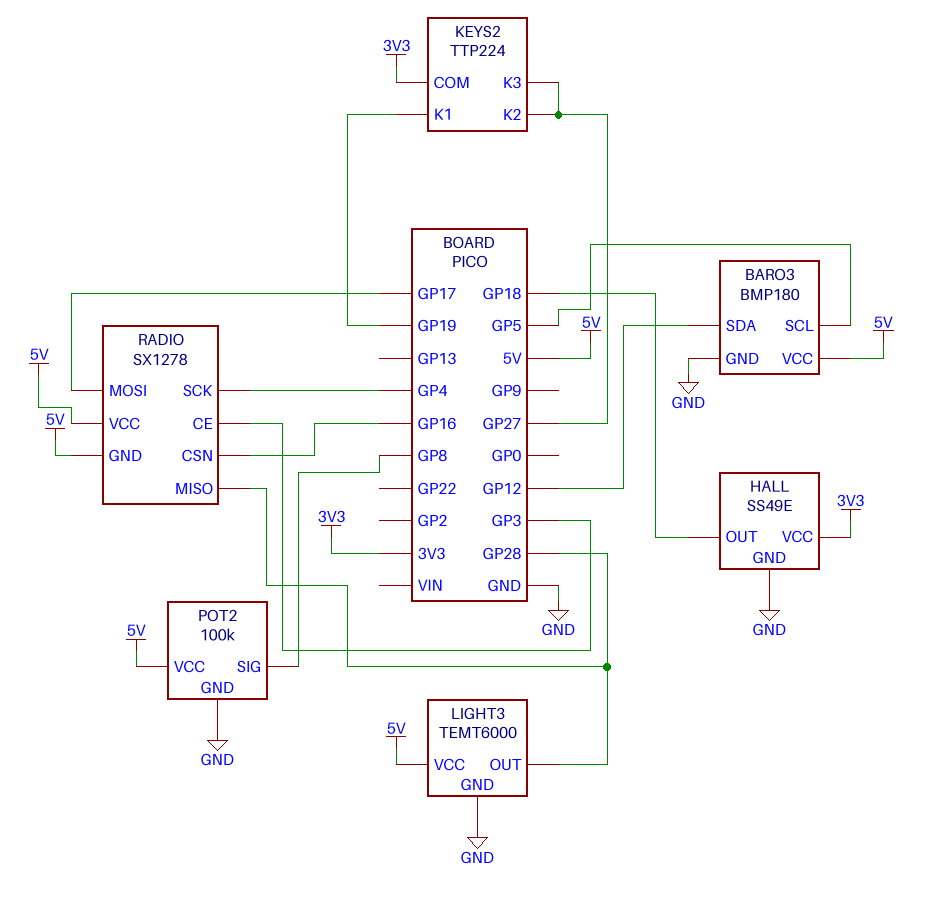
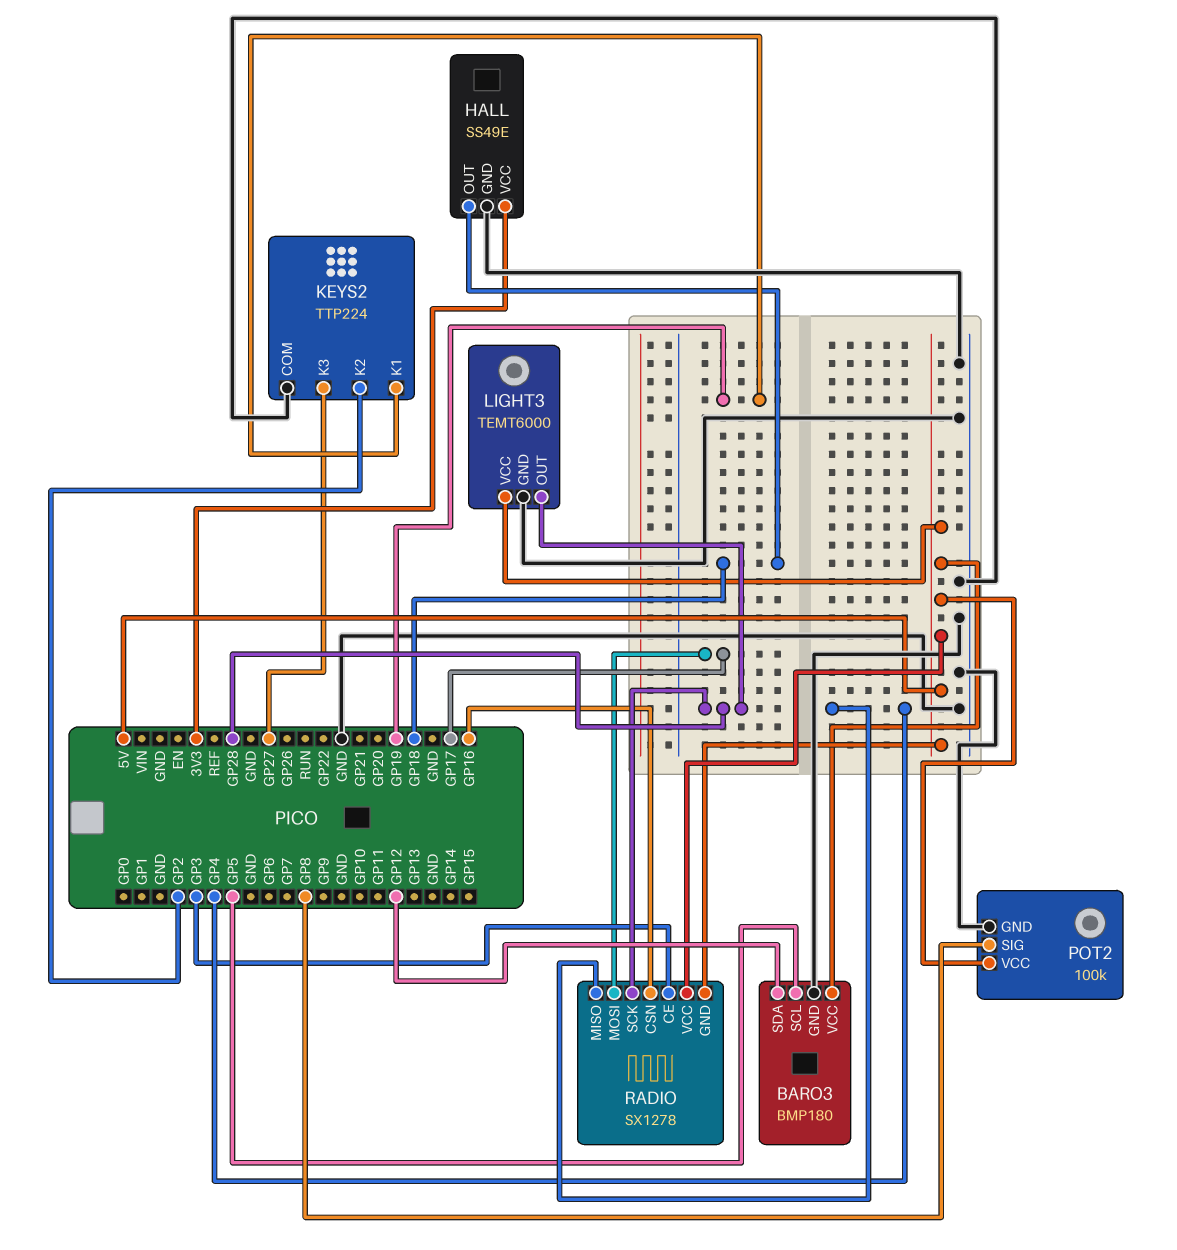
KEYS2 pin COM: 3V3 -> GND
KEYS2 pin K2: GP27 -> GP2
RADIO pin MISO: GP28 -> GP4
RADIO pin SCK: GP4 -> GP28

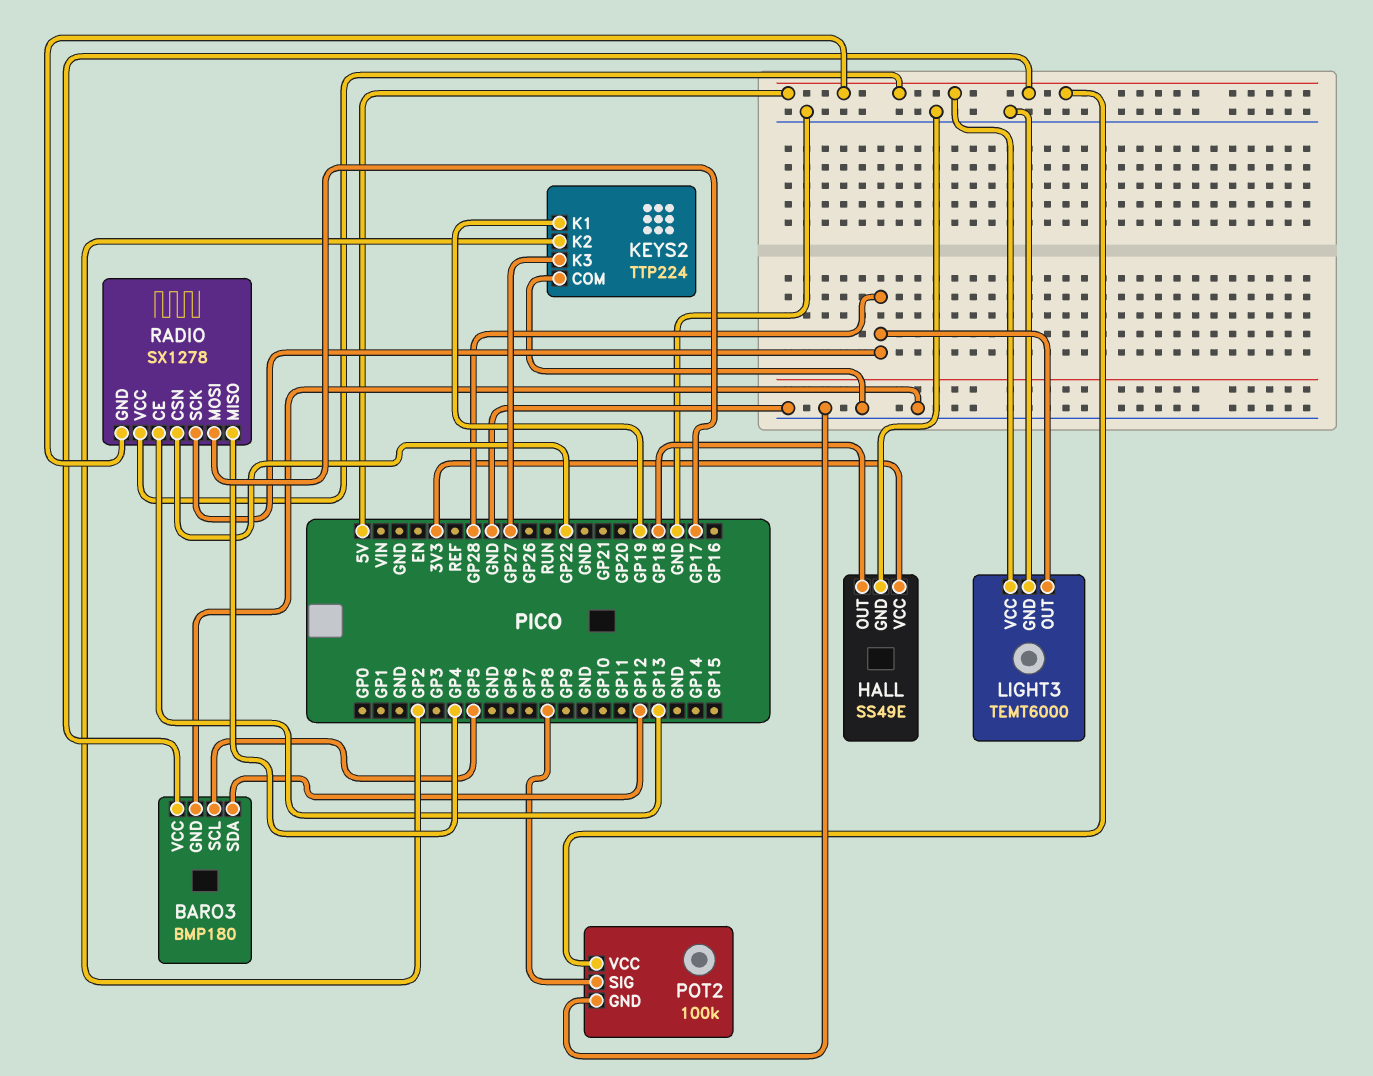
RADIO pin CE: GP3 -> GP13
RADIO pin CSN: GP16 -> GP22

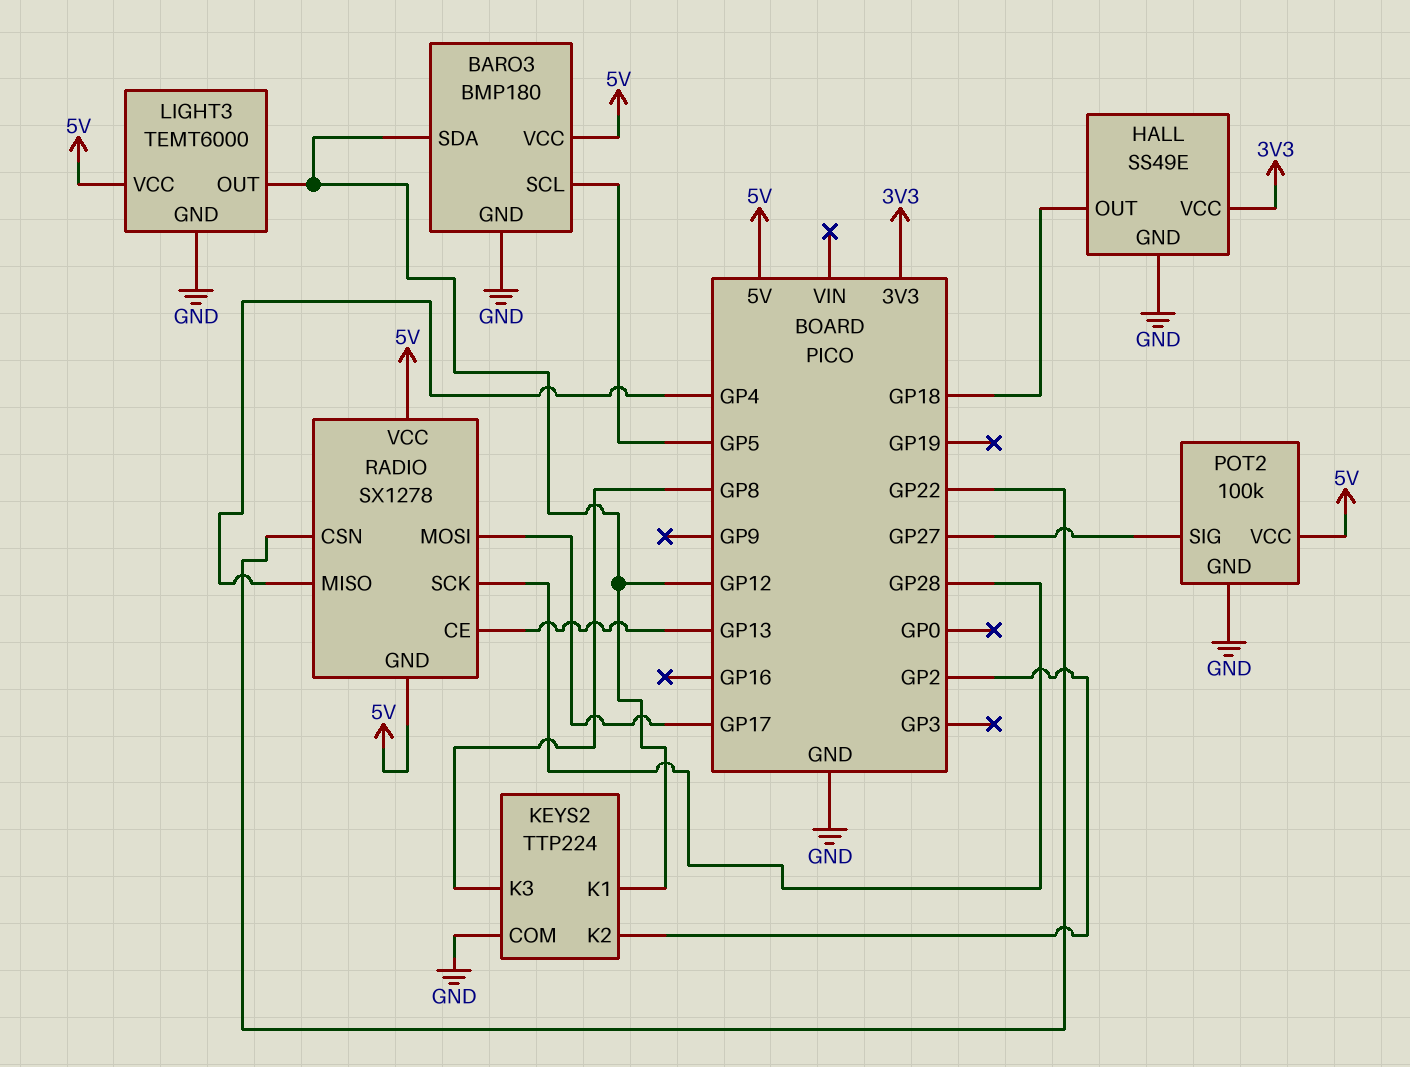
KEYS2 pin K1: GP19 -> GP12
KEYS2 pin K3: GP27 -> GP8
LIGHT3 pin OUT: GP28 -> GP12
POT2 pin SIG: GP8 -> GP27

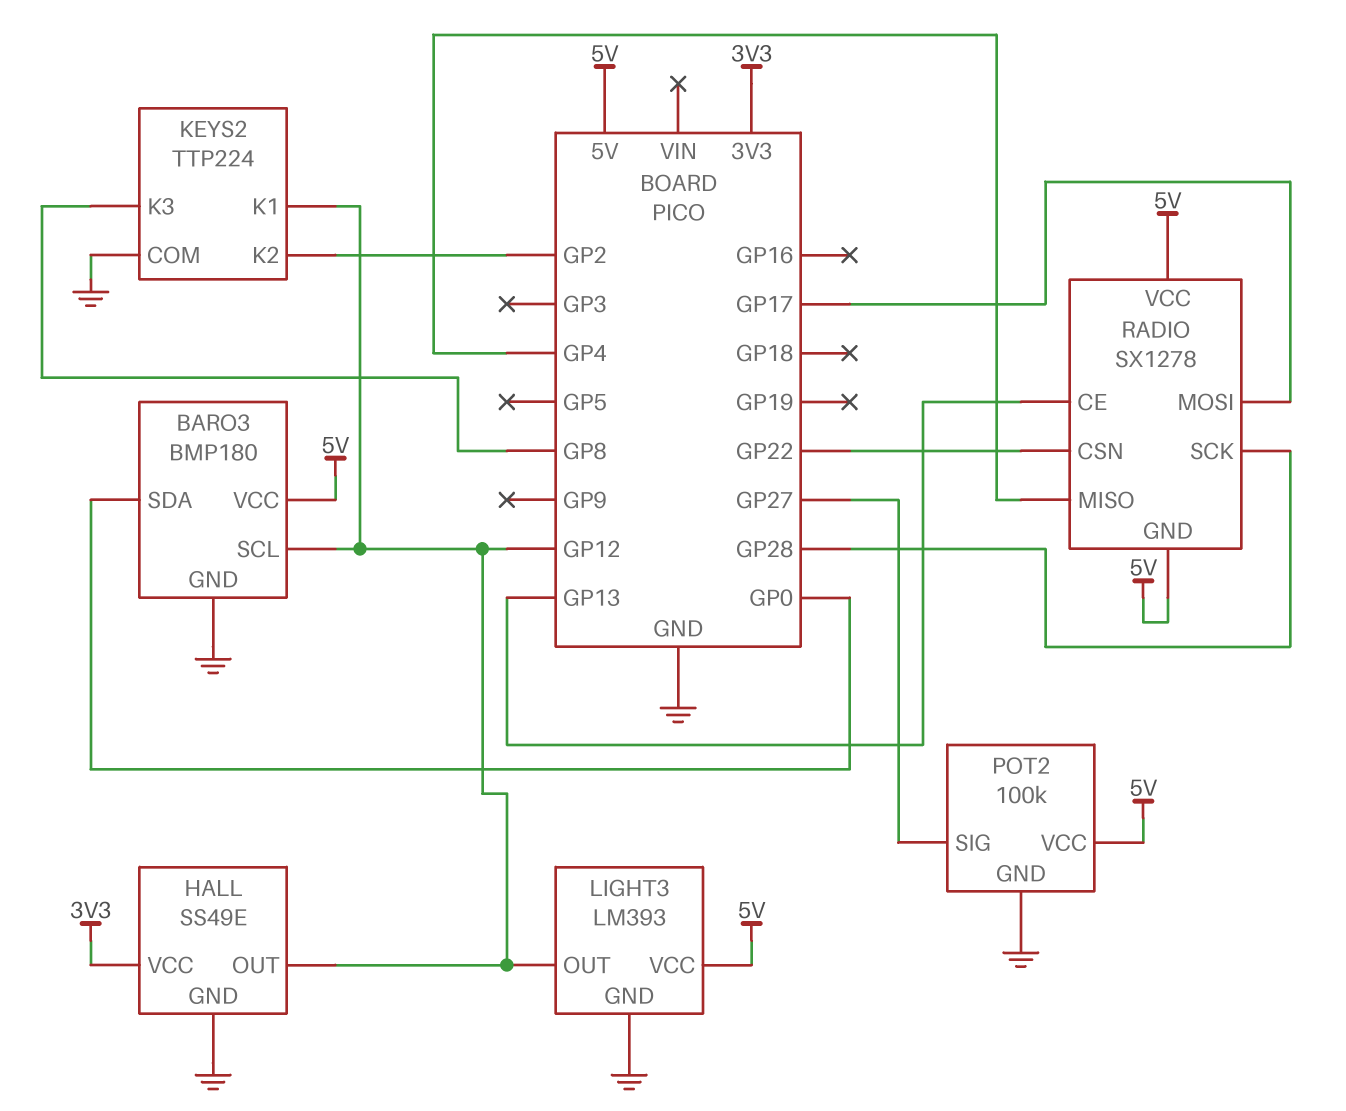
BARO3 pin SCL: GP5 -> GP12
BARO3 pin SDA: GP12 -> GP0
HALL pin OUT: GP18 -> GP12
LIGHT3: TEMT6000 -> LM393

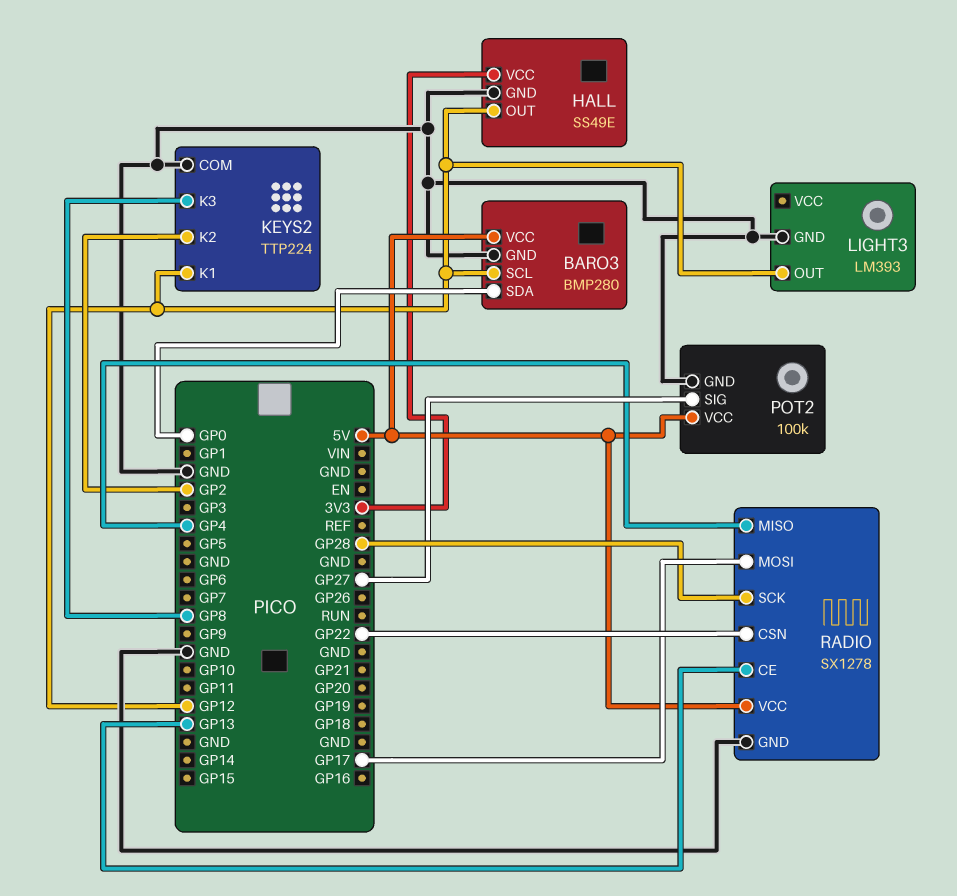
BARO3: BMP180 -> BMP280
LIGHT3 pin VCC: 5V -> none
RADIO pin GND: 5V -> GND

